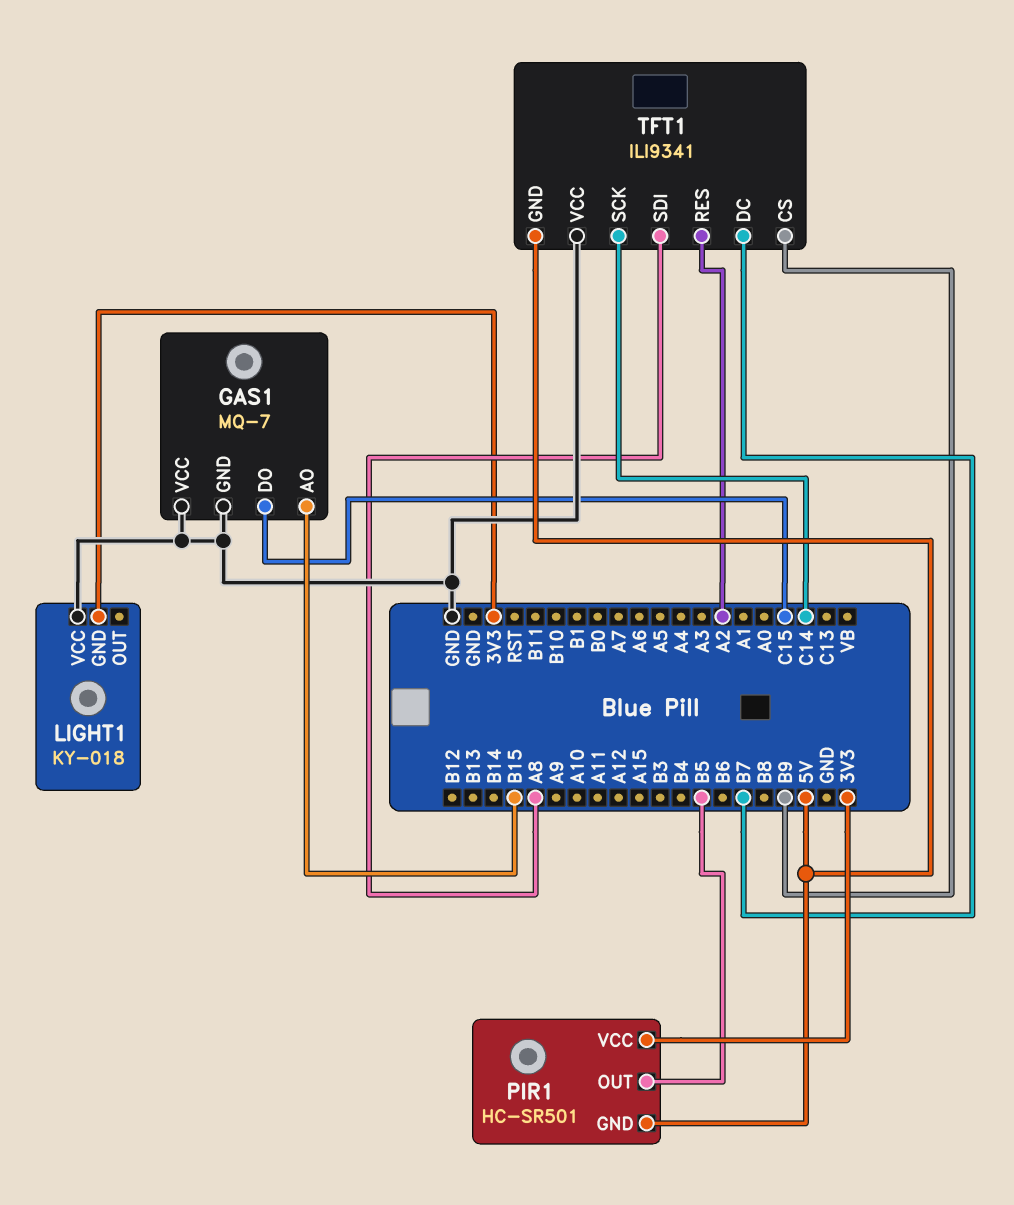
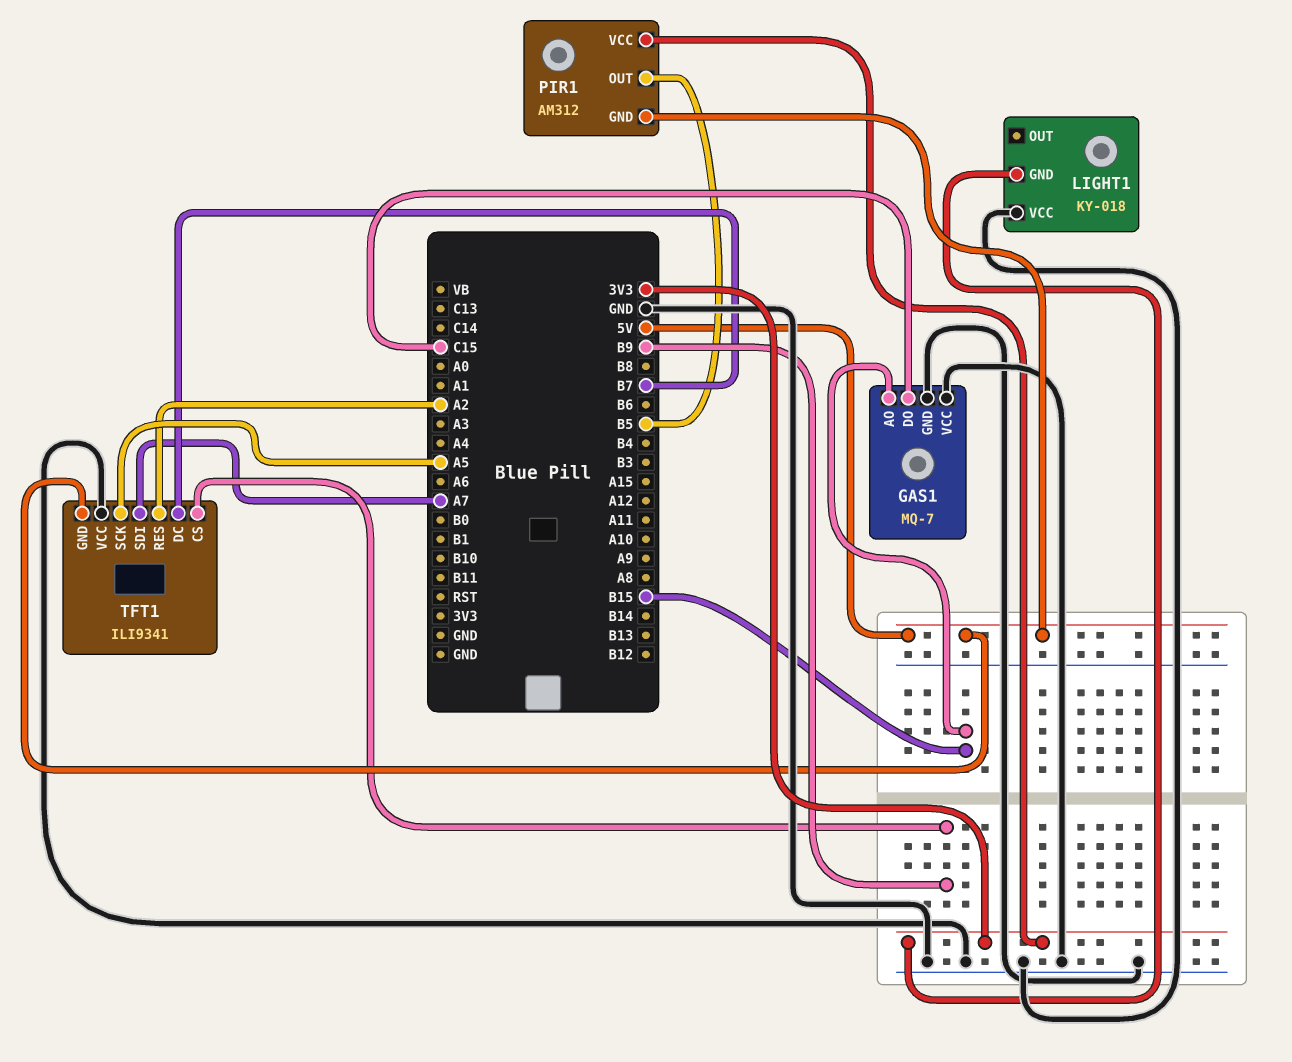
PIR1: HC-SR501 -> AM312
TFT1 pin SCK: C14 -> A5
TFT1 pin SDI: A8 -> A7

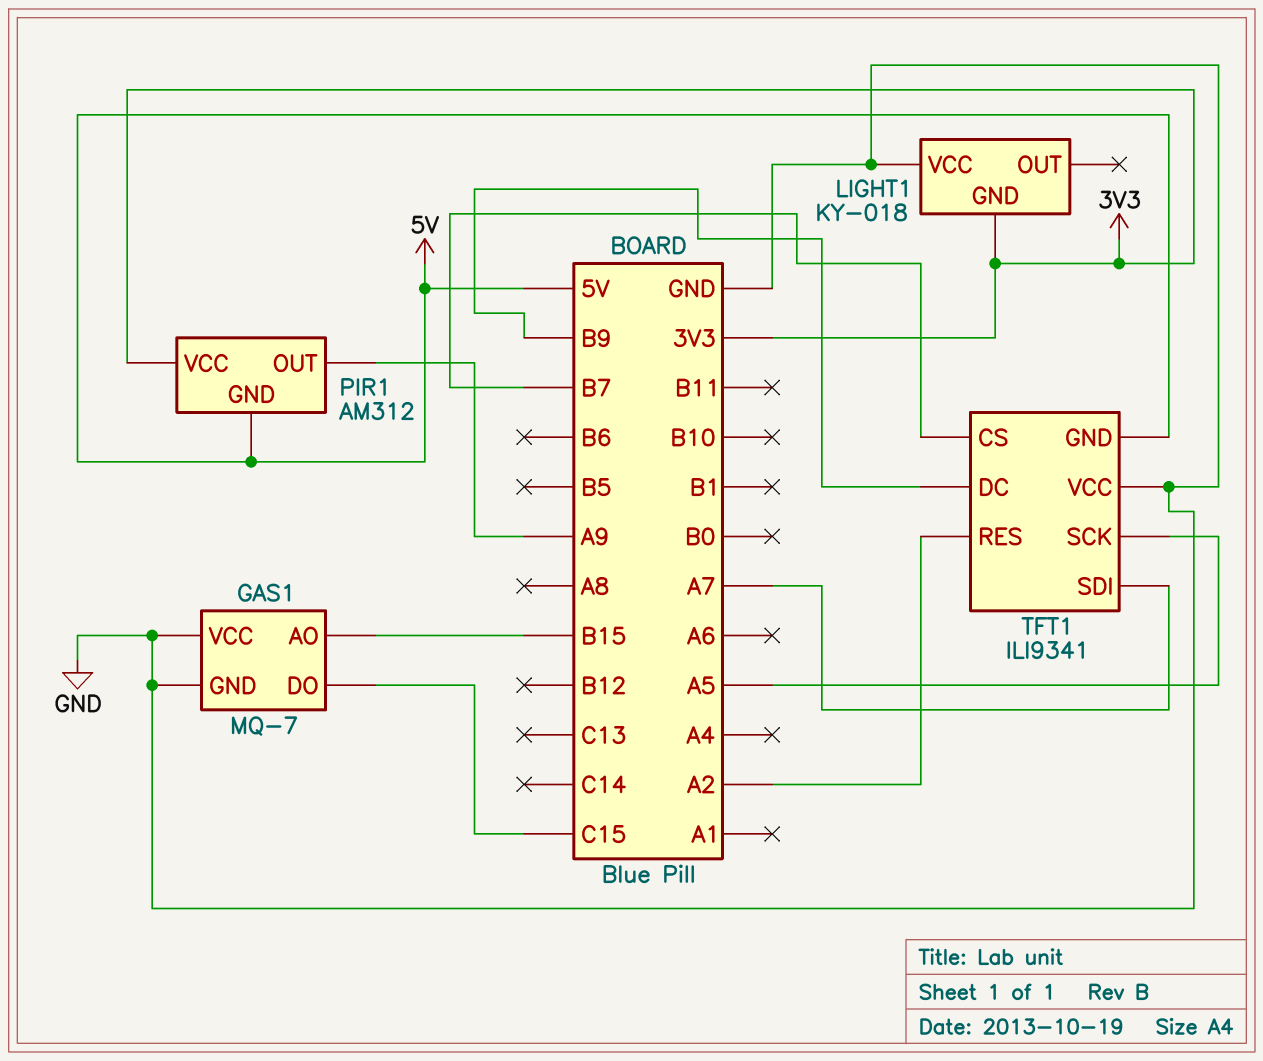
PIR1 pin OUT: B5 -> A9
TFT1 pin CS: B9 -> B7
TFT1 pin DC: B7 -> B9

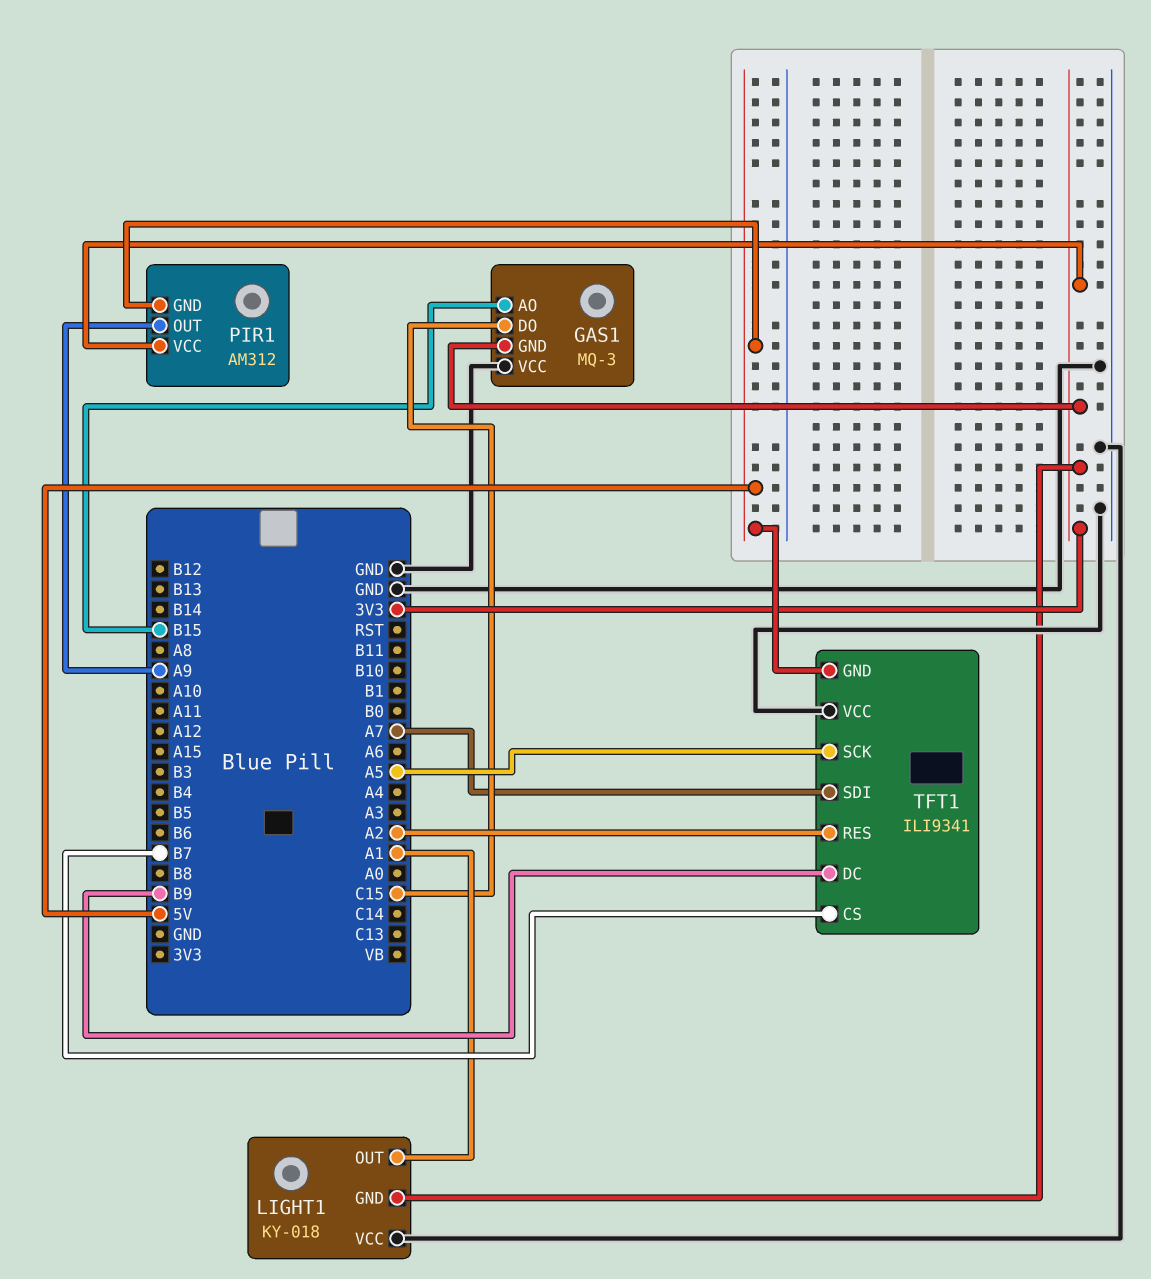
GAS1: MQ-7 -> MQ-3
GAS1 pin GND: GND -> 3V3
LIGHT1 pin OUT: none -> A1

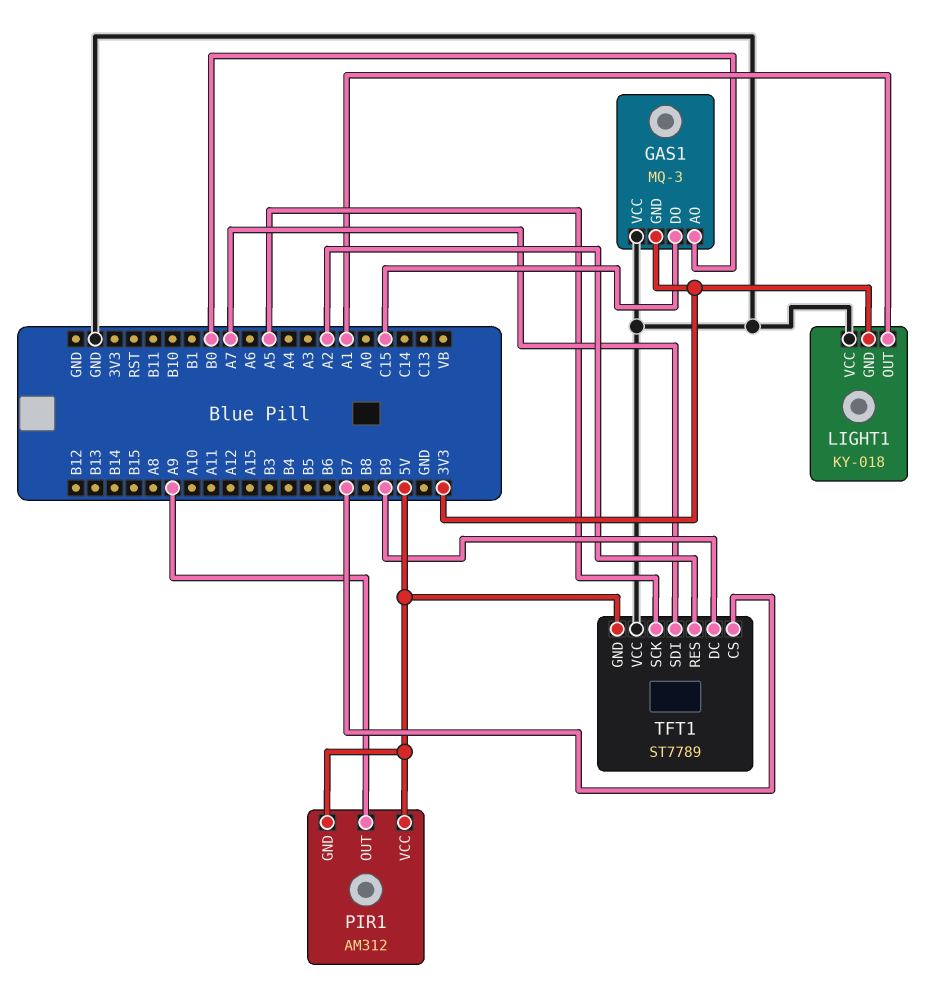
GAS1 pin AO: B15 -> B0
PIR1 pin VCC: 3V3 -> 5V
TFT1: ILI9341 -> ST7789

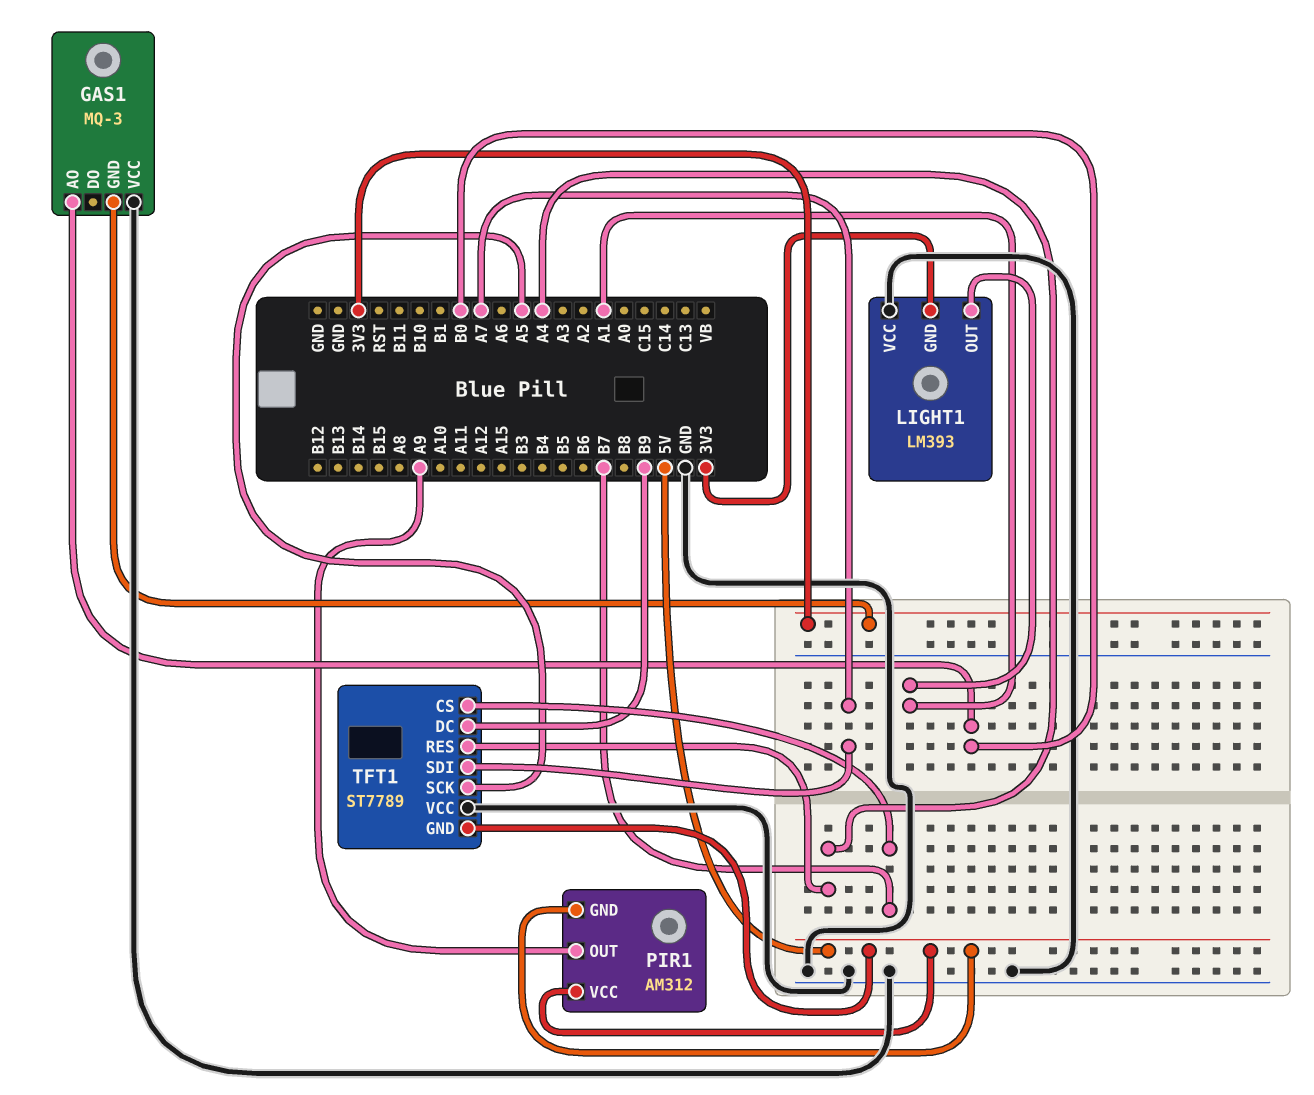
GAS1 pin DO: C15 -> none
LIGHT1: KY-018 -> LM393
TFT1 pin RES: A2 -> A4

